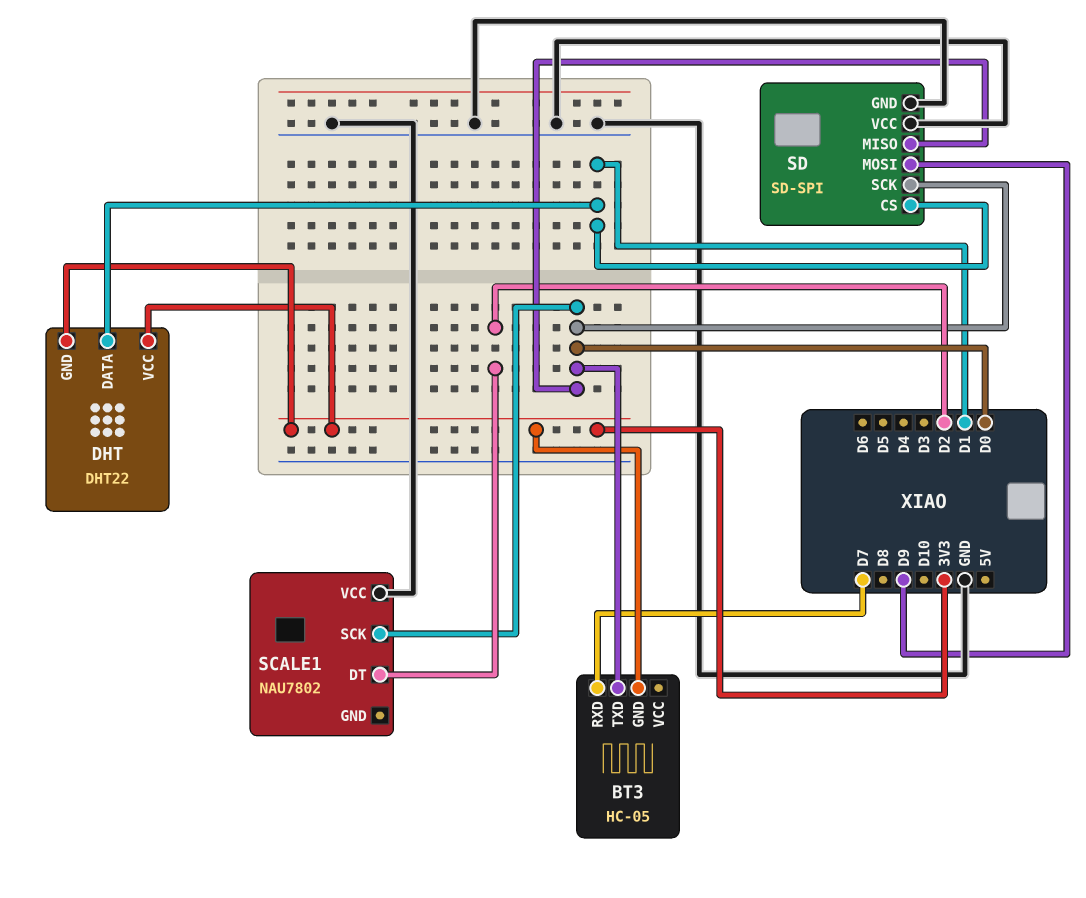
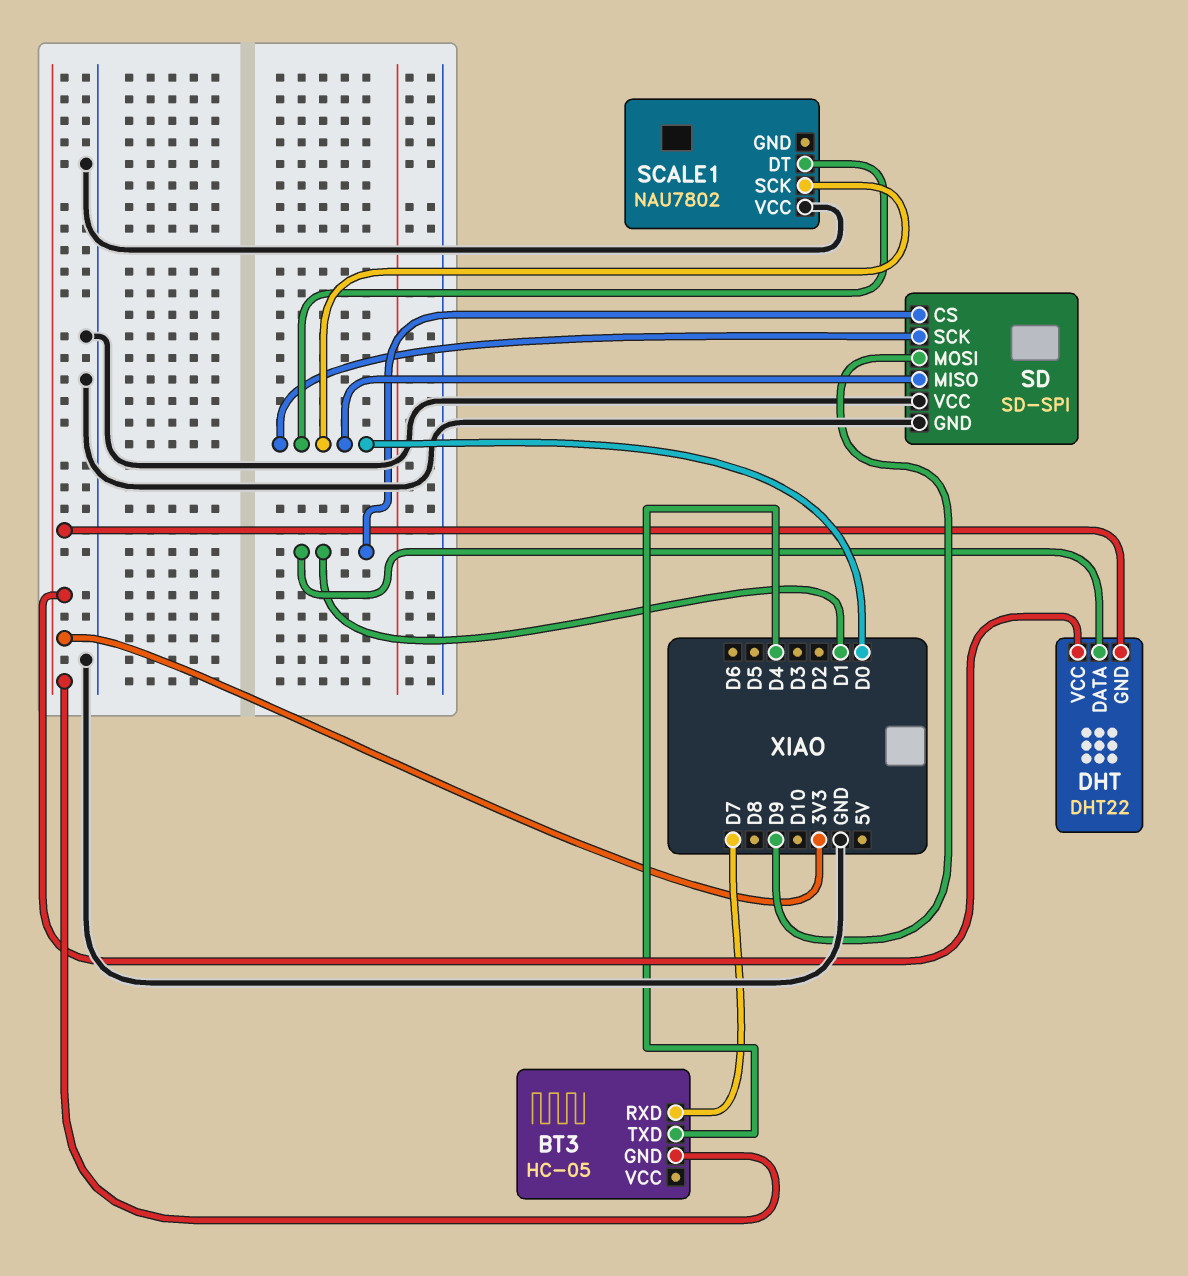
BT3 pin TXD: D0 -> D4
SCALE1 pin DT: D2 -> D0

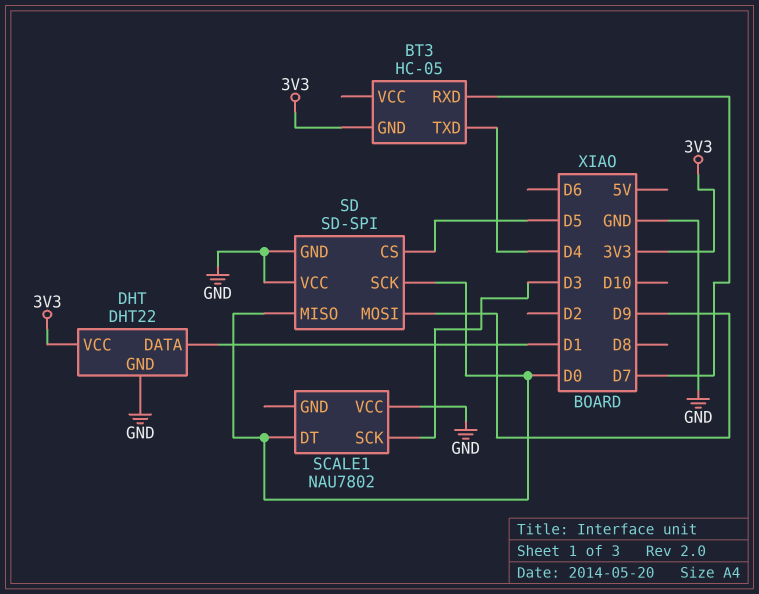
DHT pin GND: 3V3 -> GND
SCALE1 pin SCK: D0 -> D3
SD pin CS: D1 -> D5

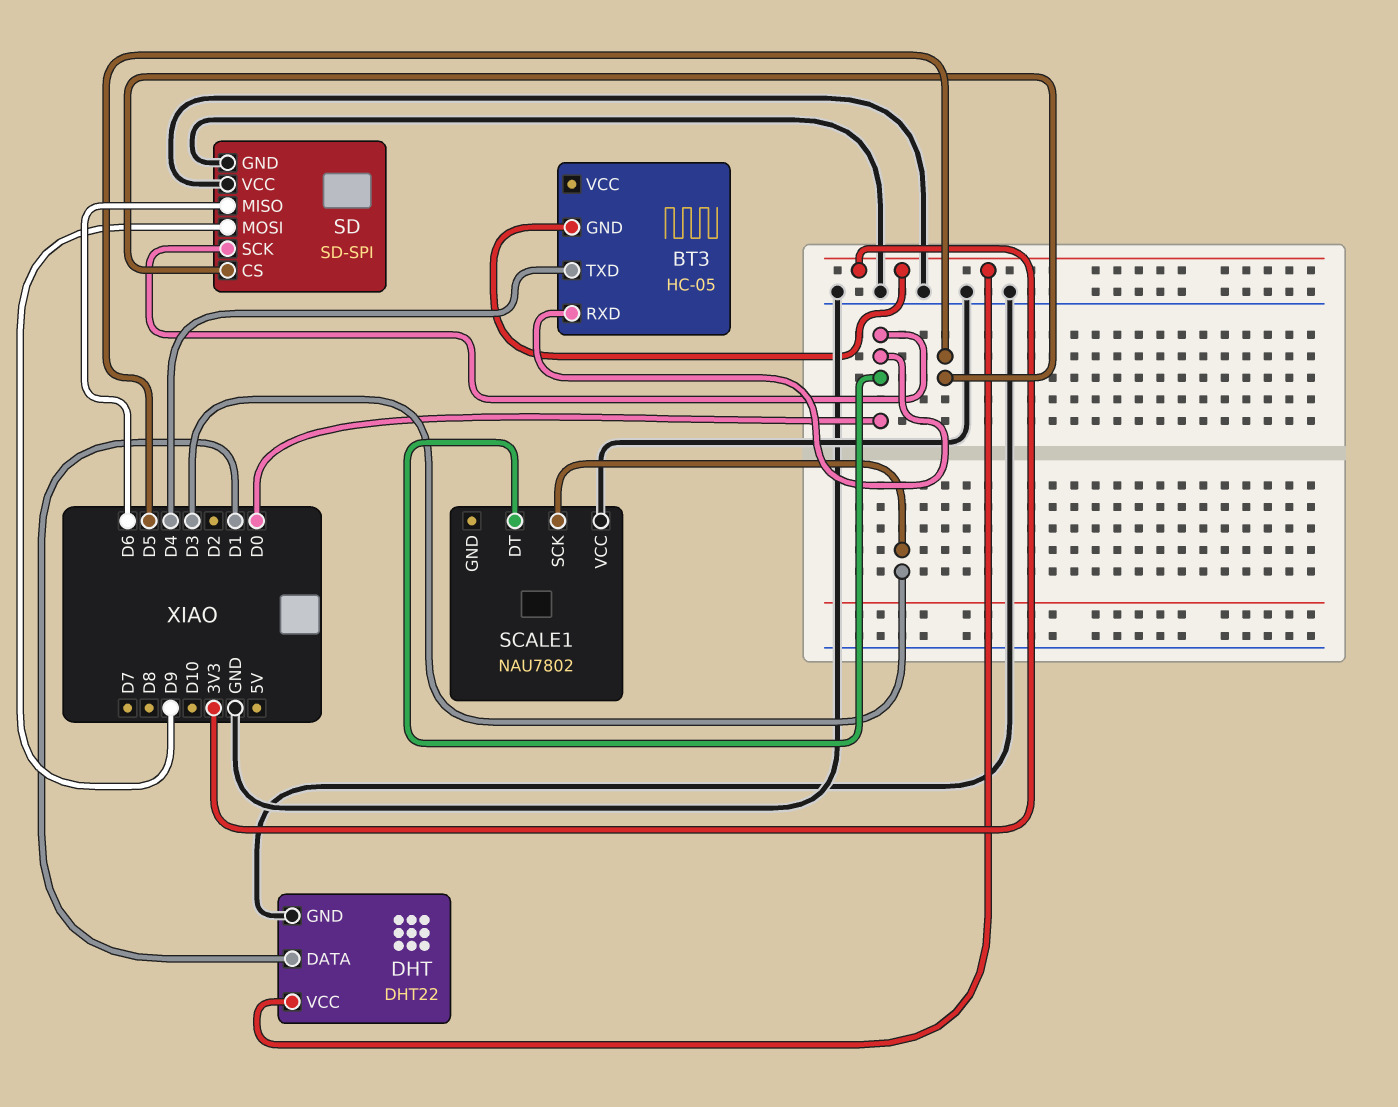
BT3 pin RXD: D7 -> D0
SD pin MISO: D0 -> D6

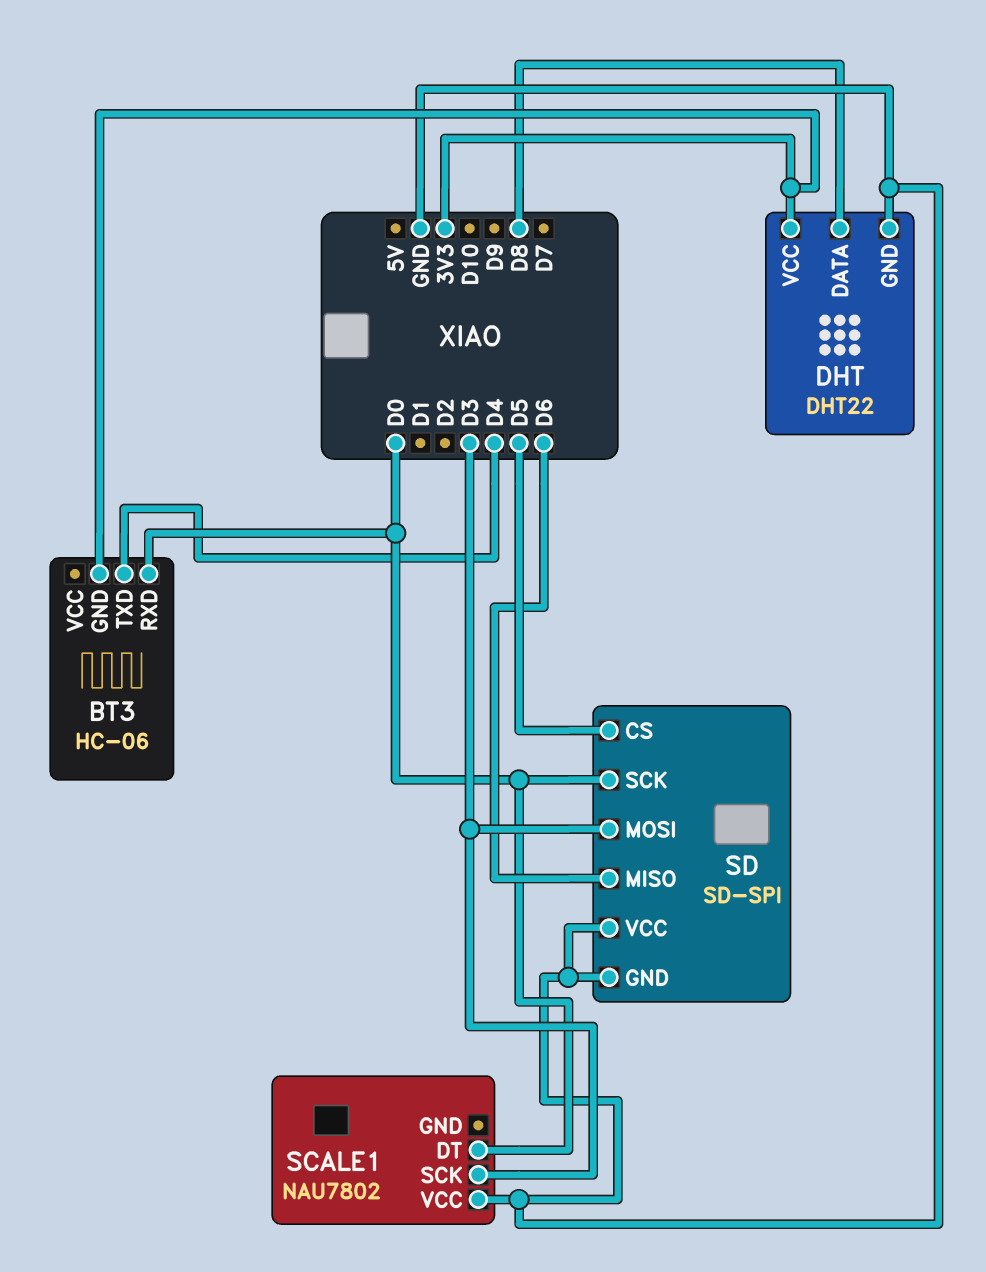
BT3: HC-05 -> HC-06
DHT pin DATA: D1 -> D8
SD pin MOSI: D9 -> D3

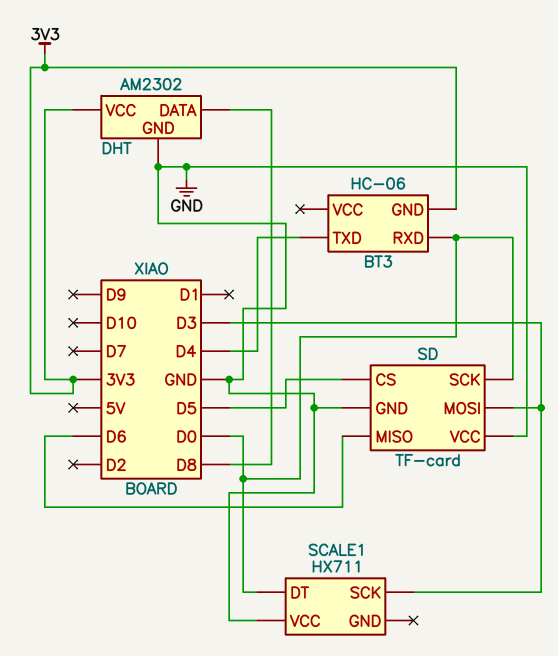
DHT: DHT22 -> AM2302
SCALE1: NAU7802 -> HX711
SD: SD-SPI -> TF-card

